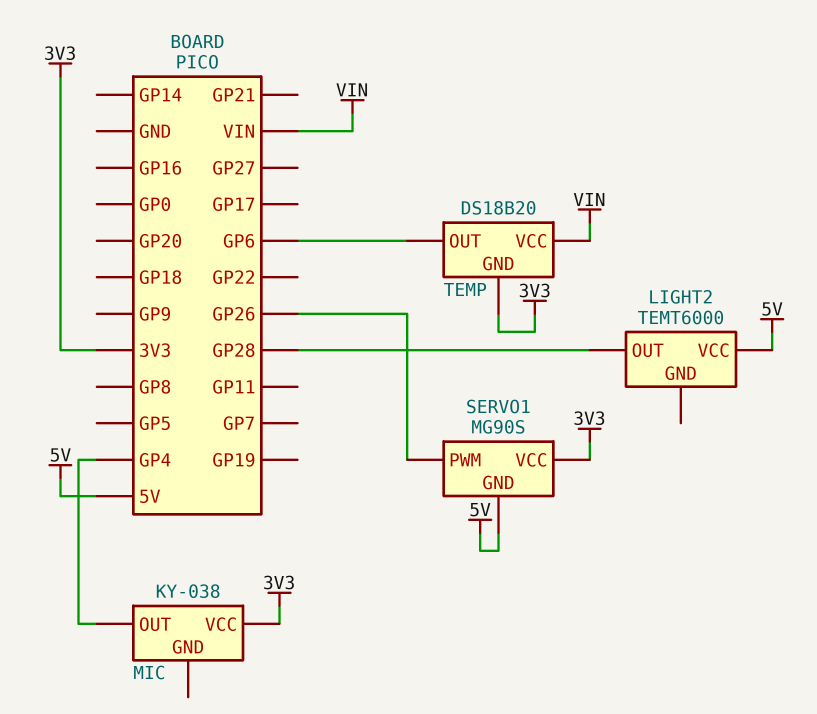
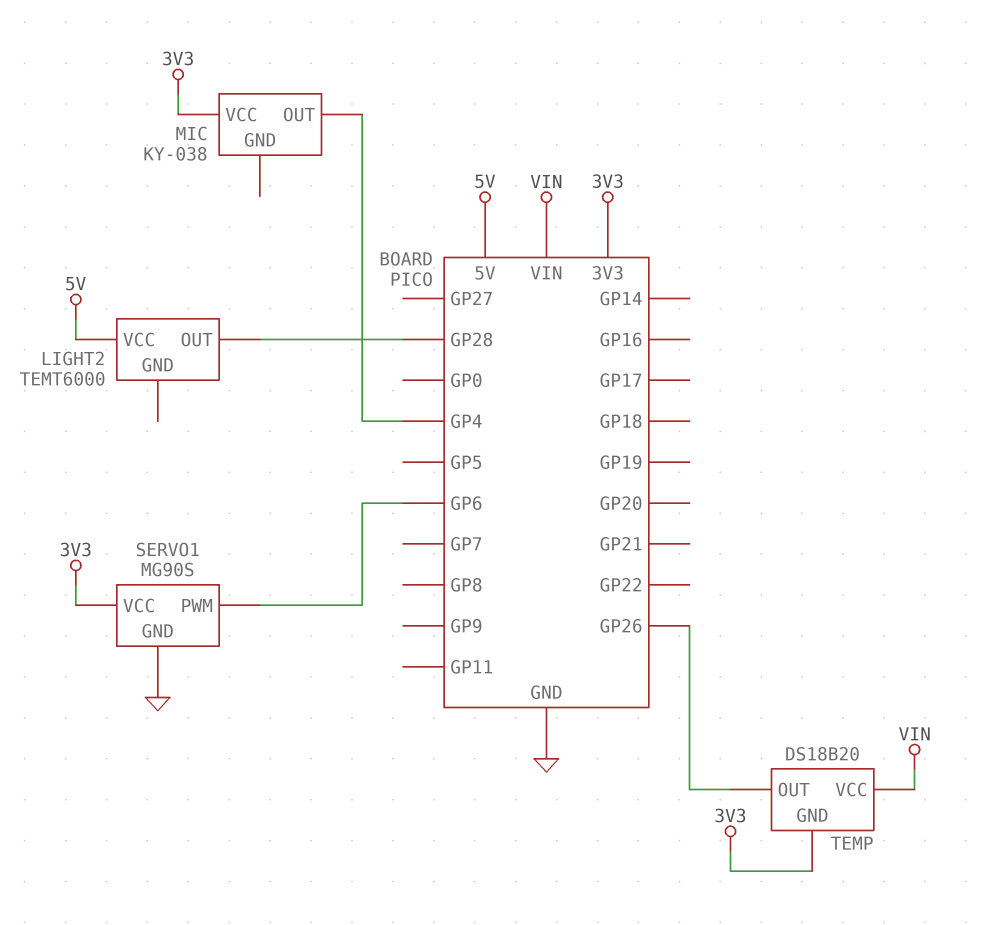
SERVO1 pin GND: 5V -> GND
SERVO1 pin PWM: GP26 -> GP6
TEMP pin OUT: GP6 -> GP26

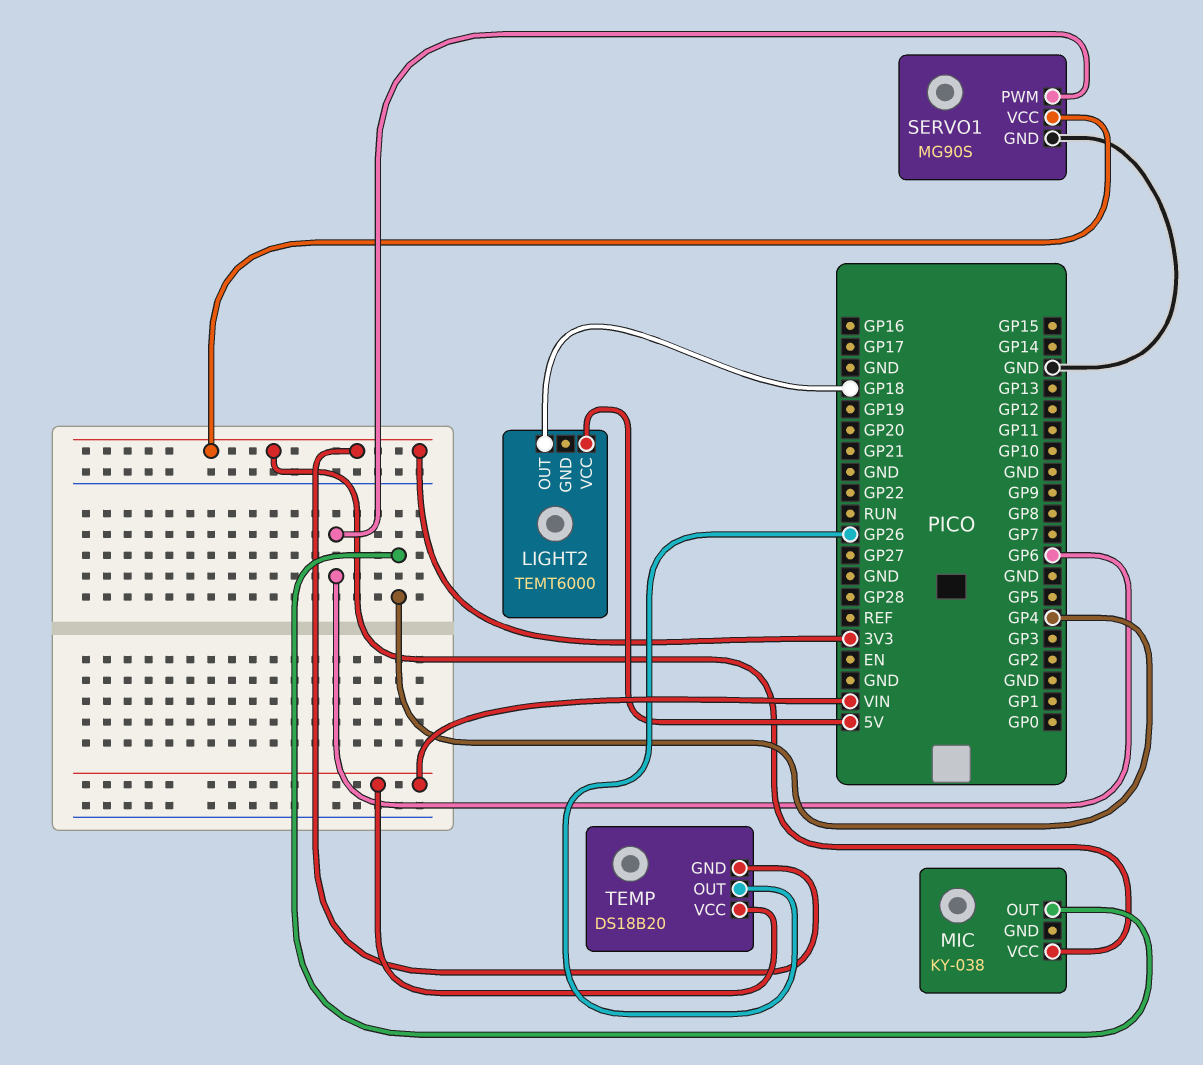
LIGHT2 pin OUT: GP28 -> GP18

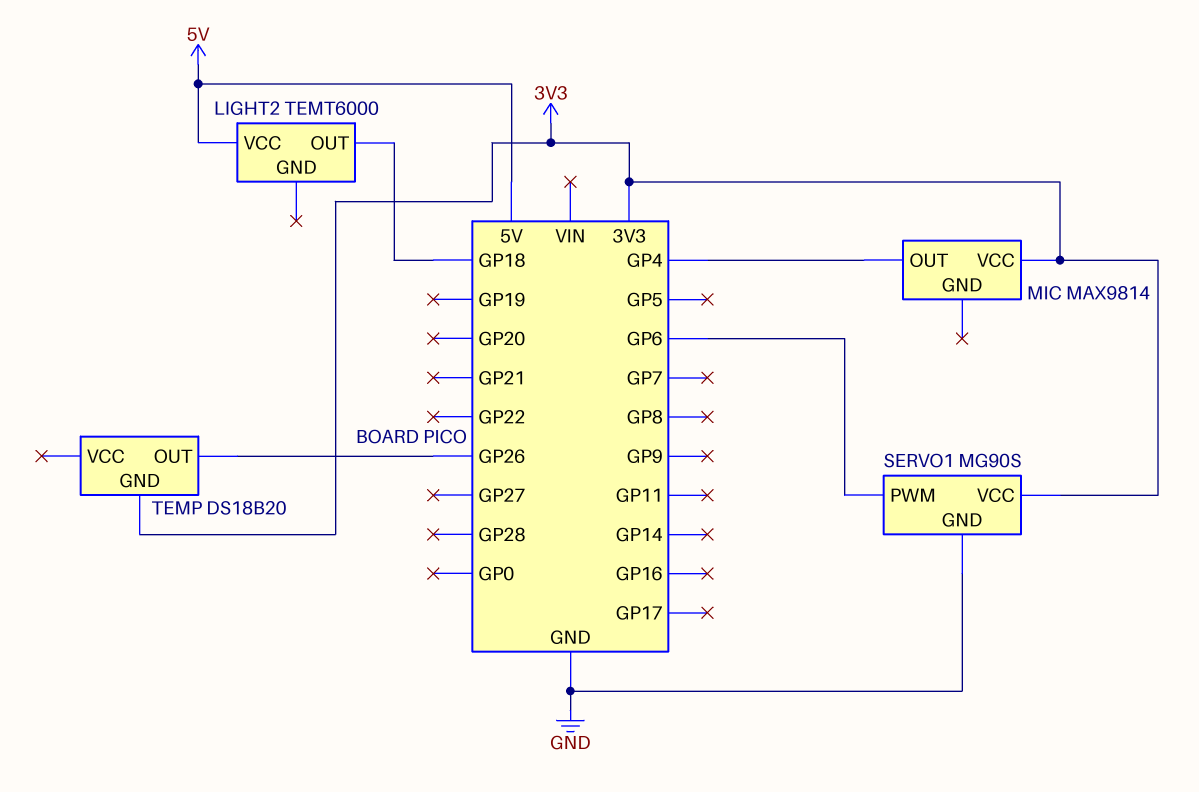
MIC: KY-038 -> MAX9814
TEMP pin VCC: VIN -> none

